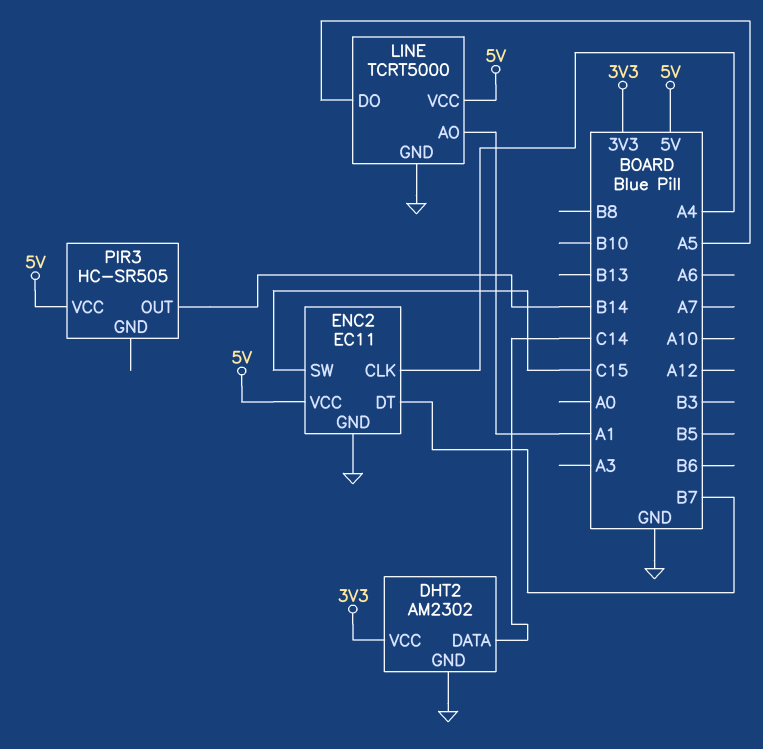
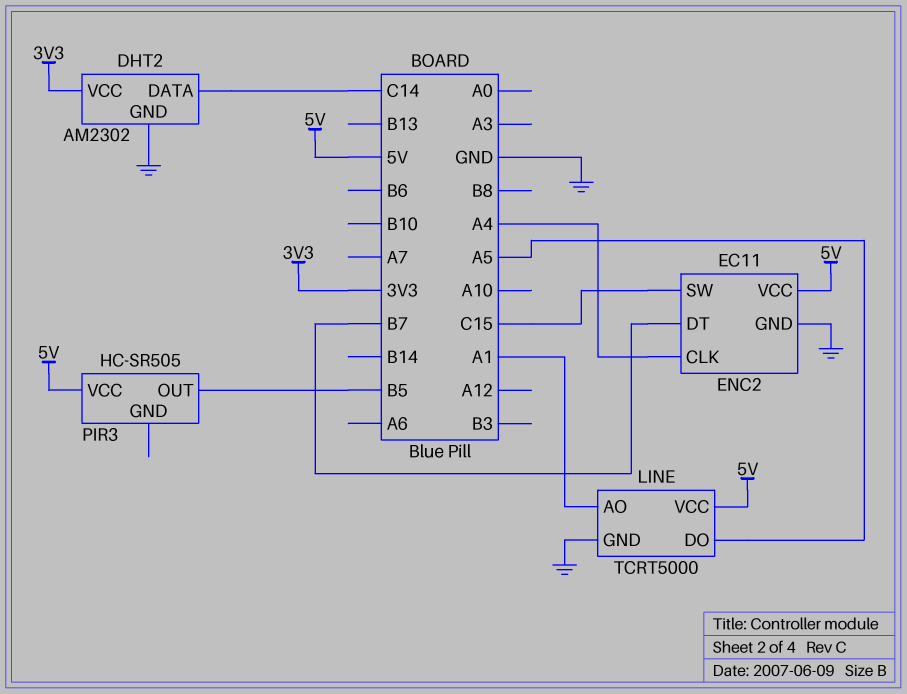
PIR3 pin OUT: B14 -> B5

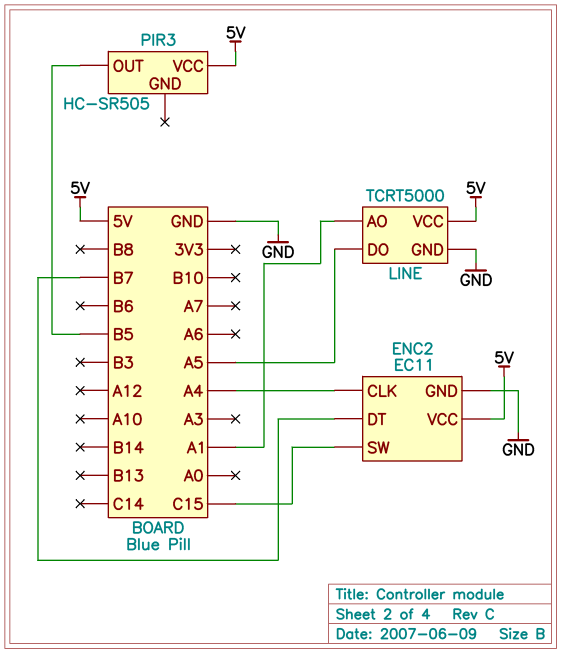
DHT2: AM2302 -> none
DHT2 pin DATA: C14 -> none
DHT2 pin GND: GND -> none
DHT2 pin VCC: 3V3 -> none

